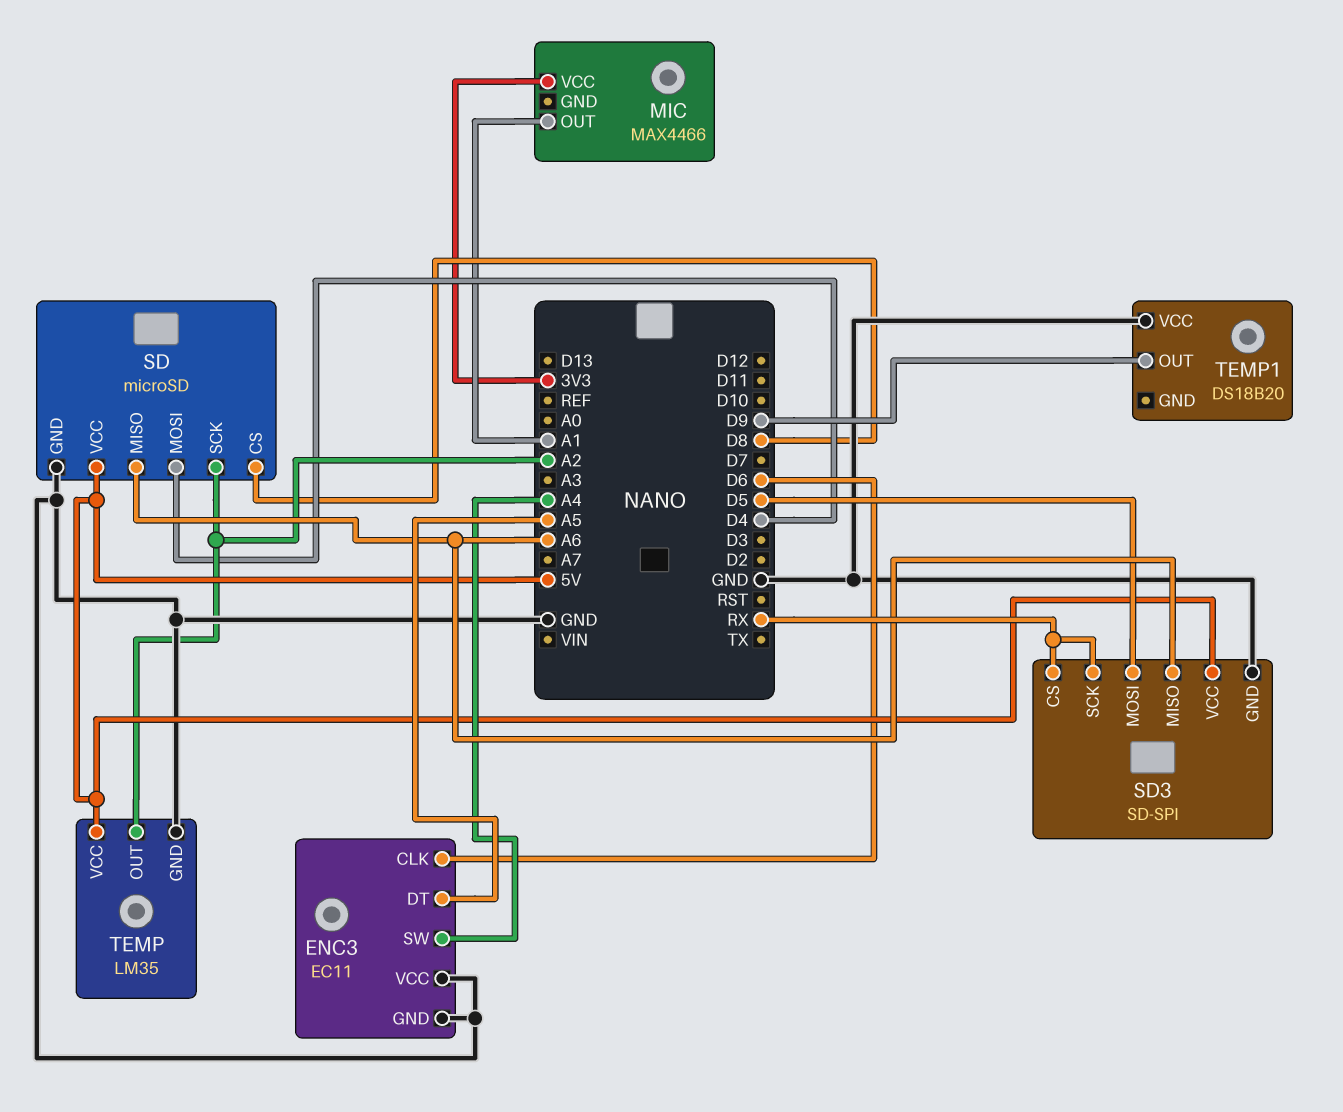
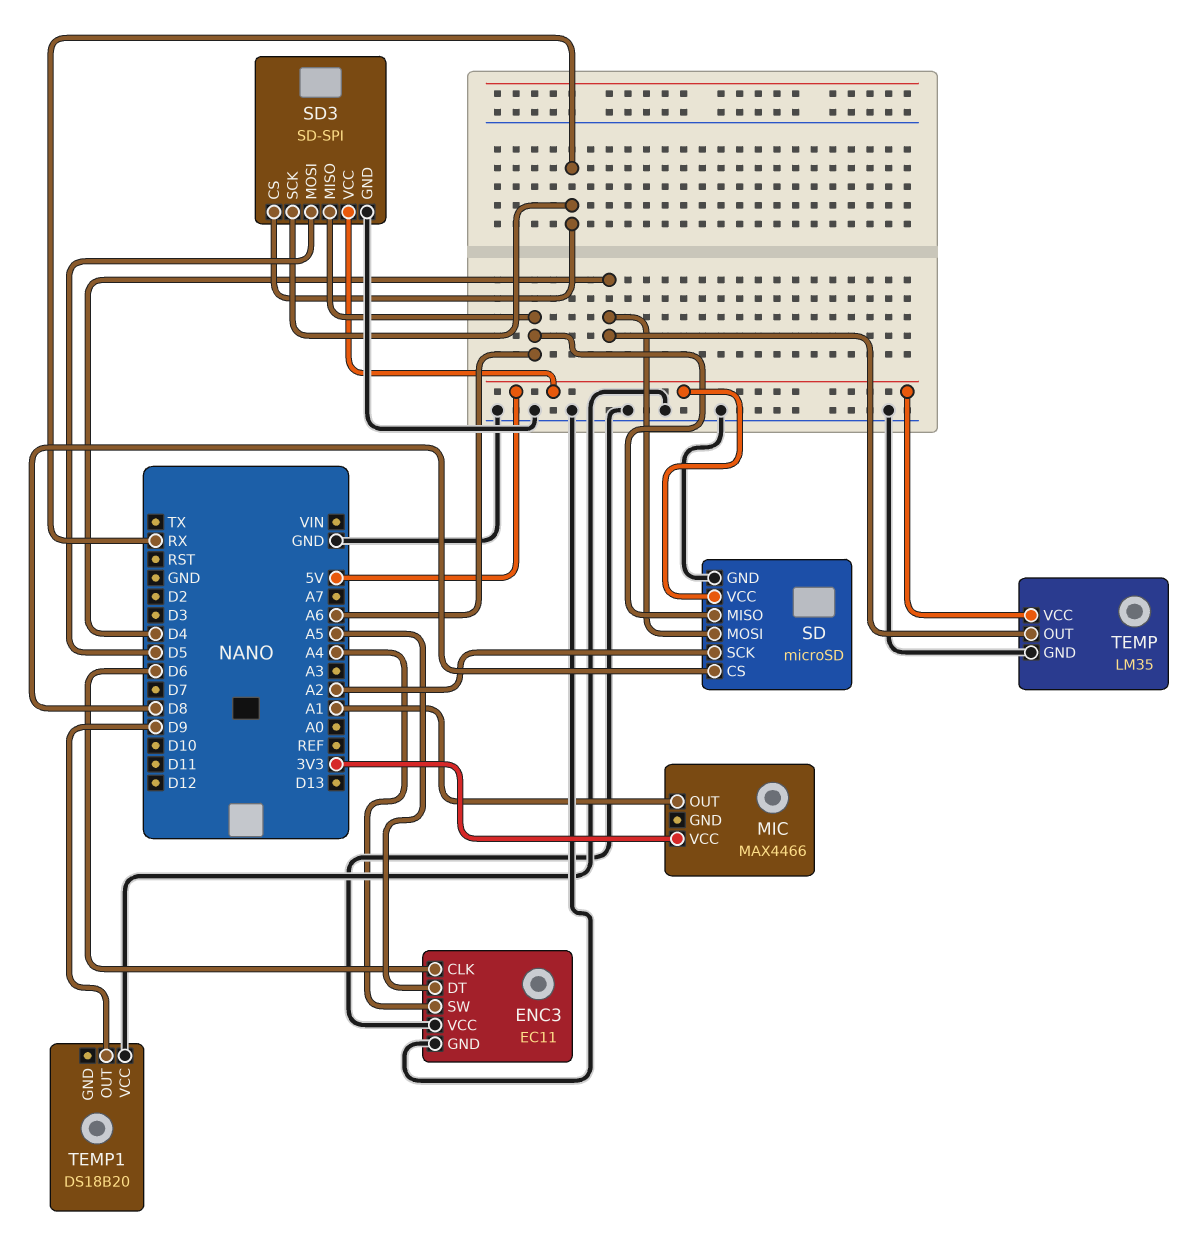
TEMP pin OUT: A2 -> D4

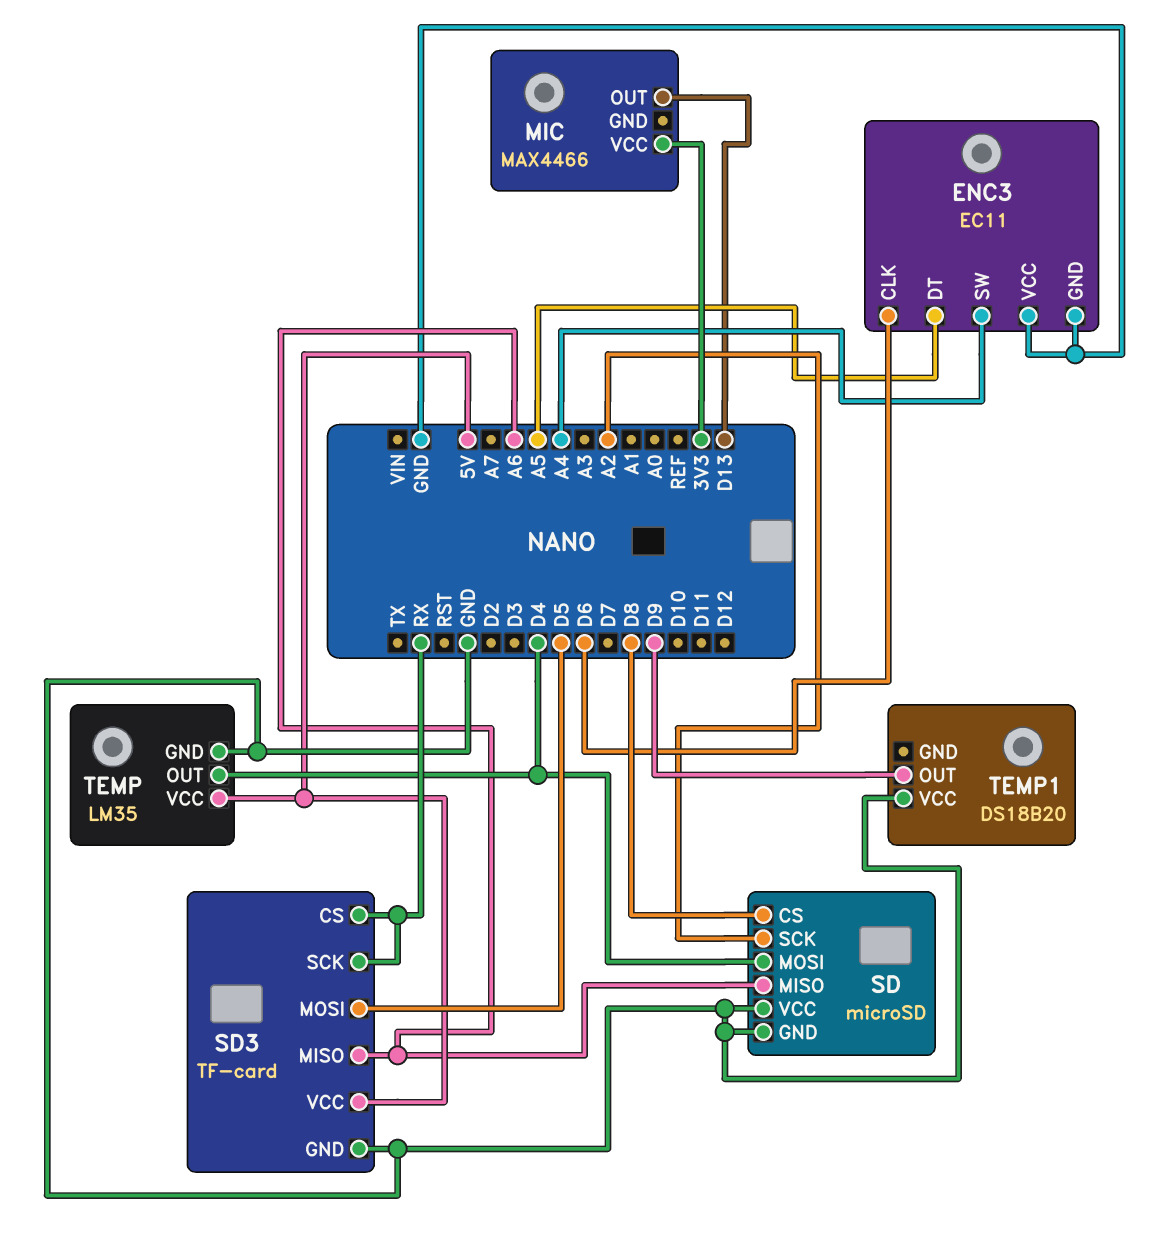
MIC pin OUT: A1 -> D13
SD pin VCC: 5V -> GND
SD3: SD-SPI -> TF-card

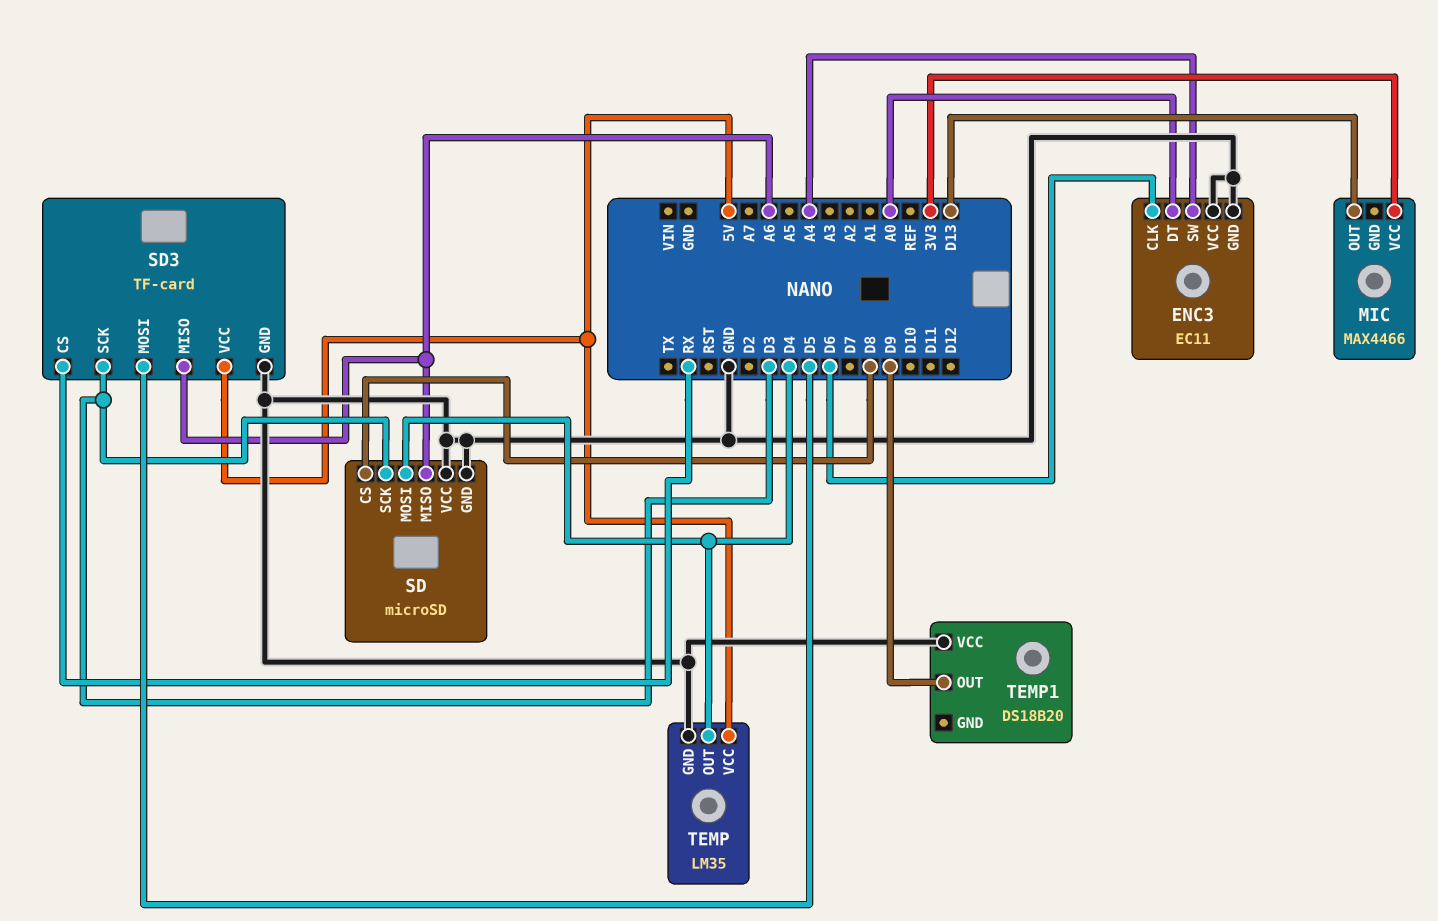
ENC3 pin DT: A5 -> A0
SD pin SCK: A2 -> D3
SD3 pin SCK: RX -> D3

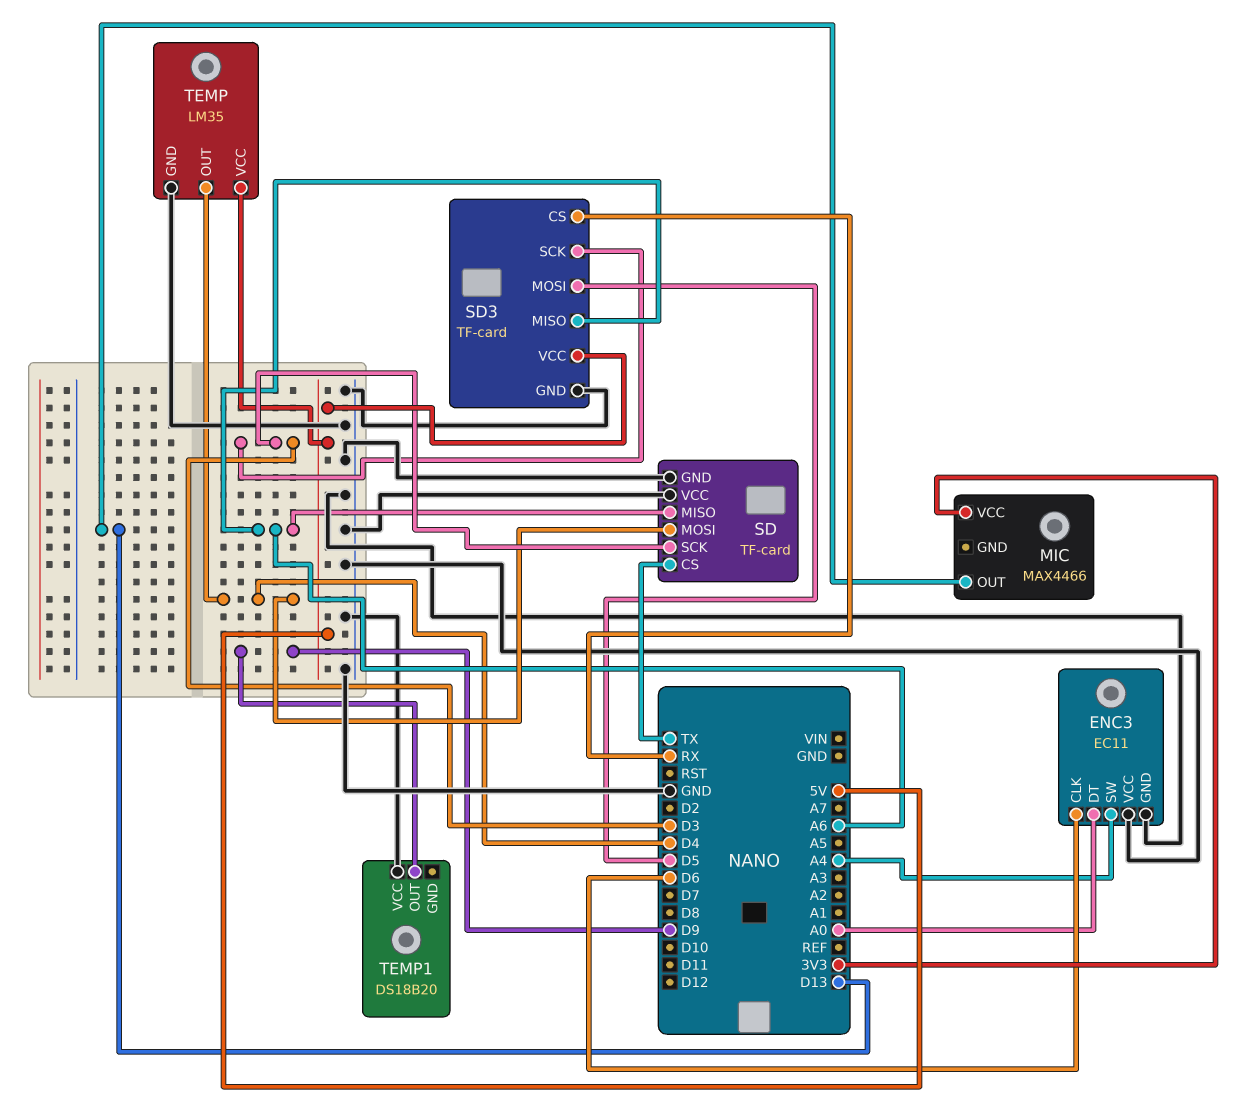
SD: microSD -> TF-card
SD pin CS: D8 -> TX

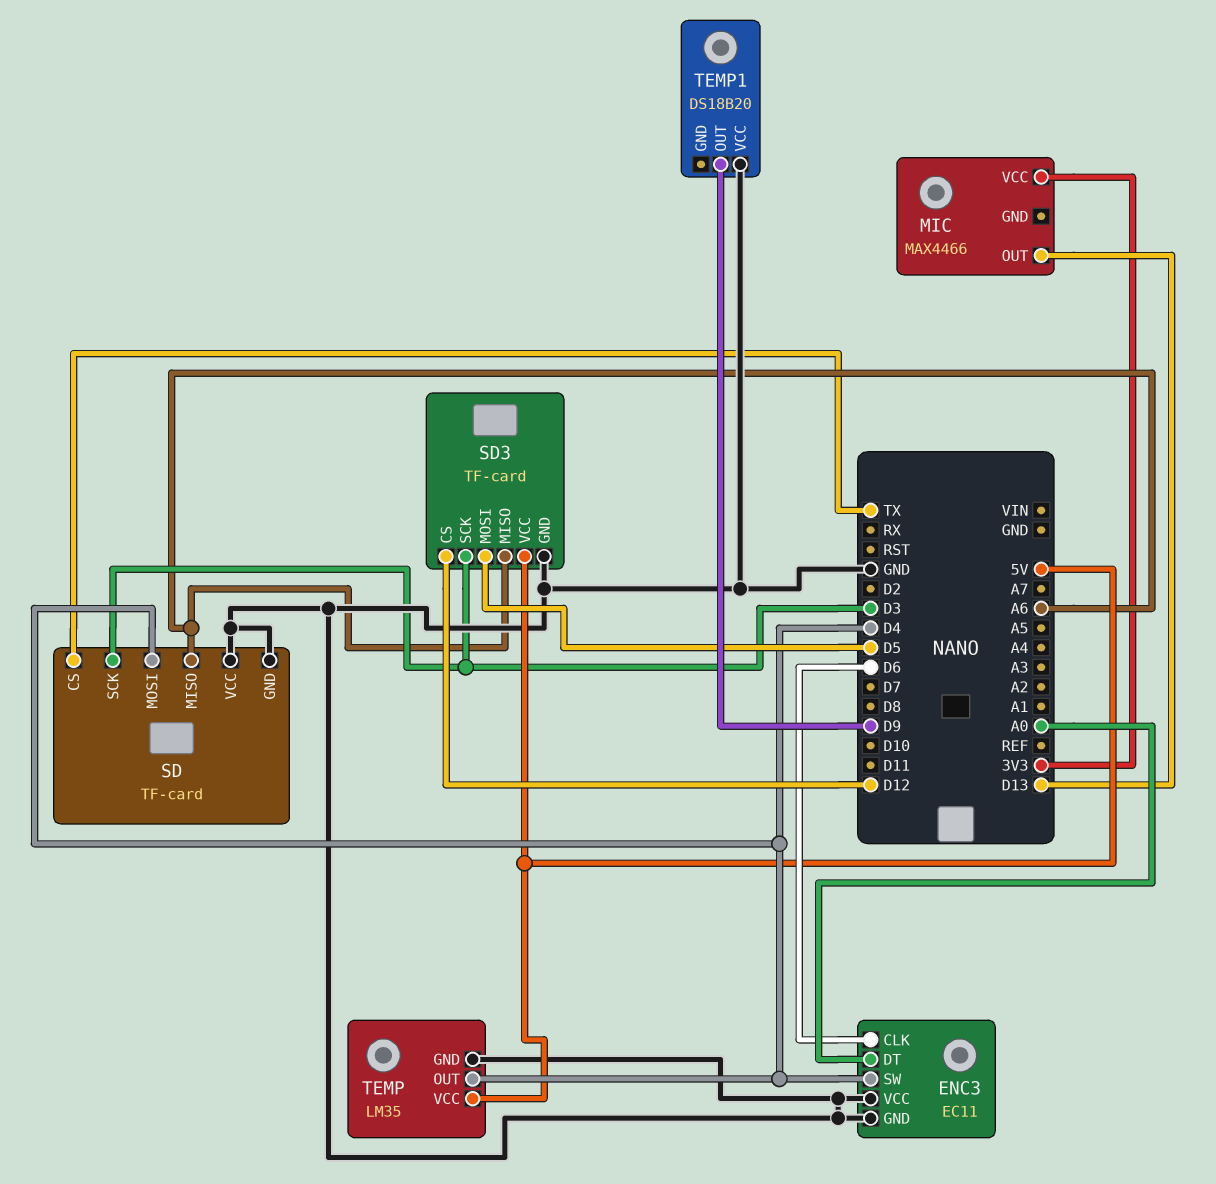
ENC3 pin SW: A4 -> D4
SD3 pin CS: RX -> D12

